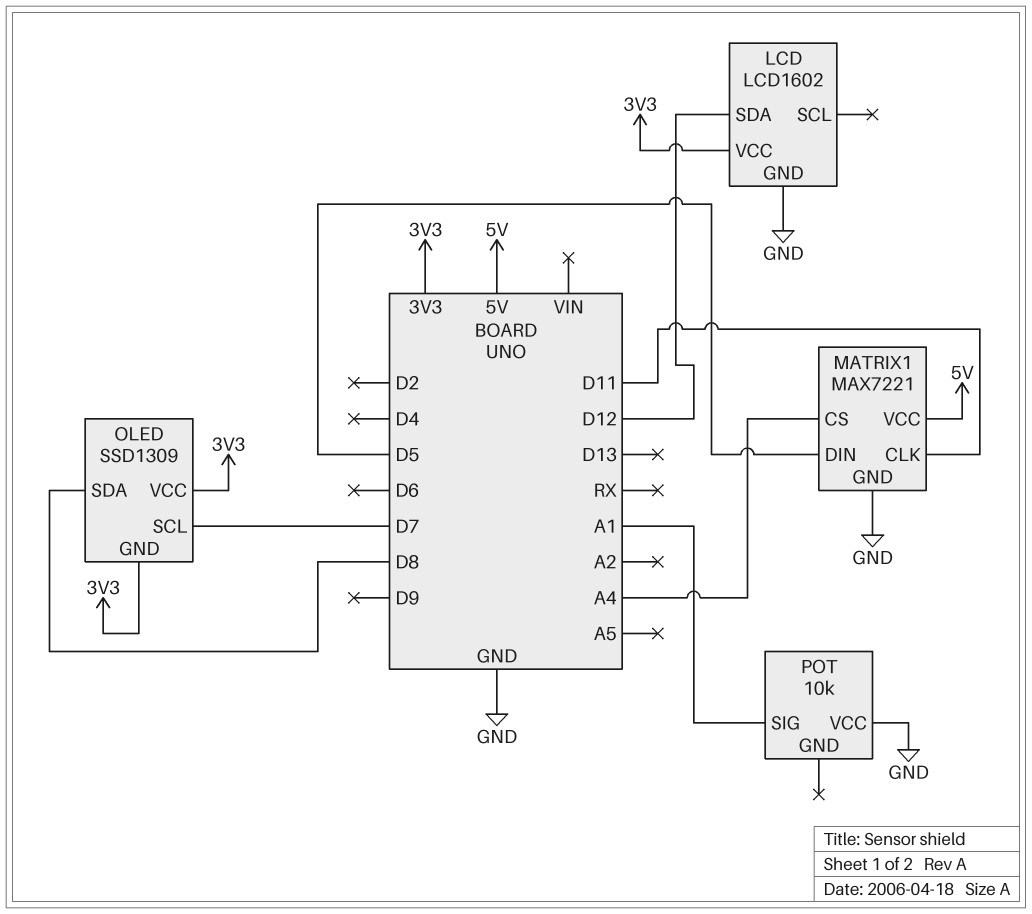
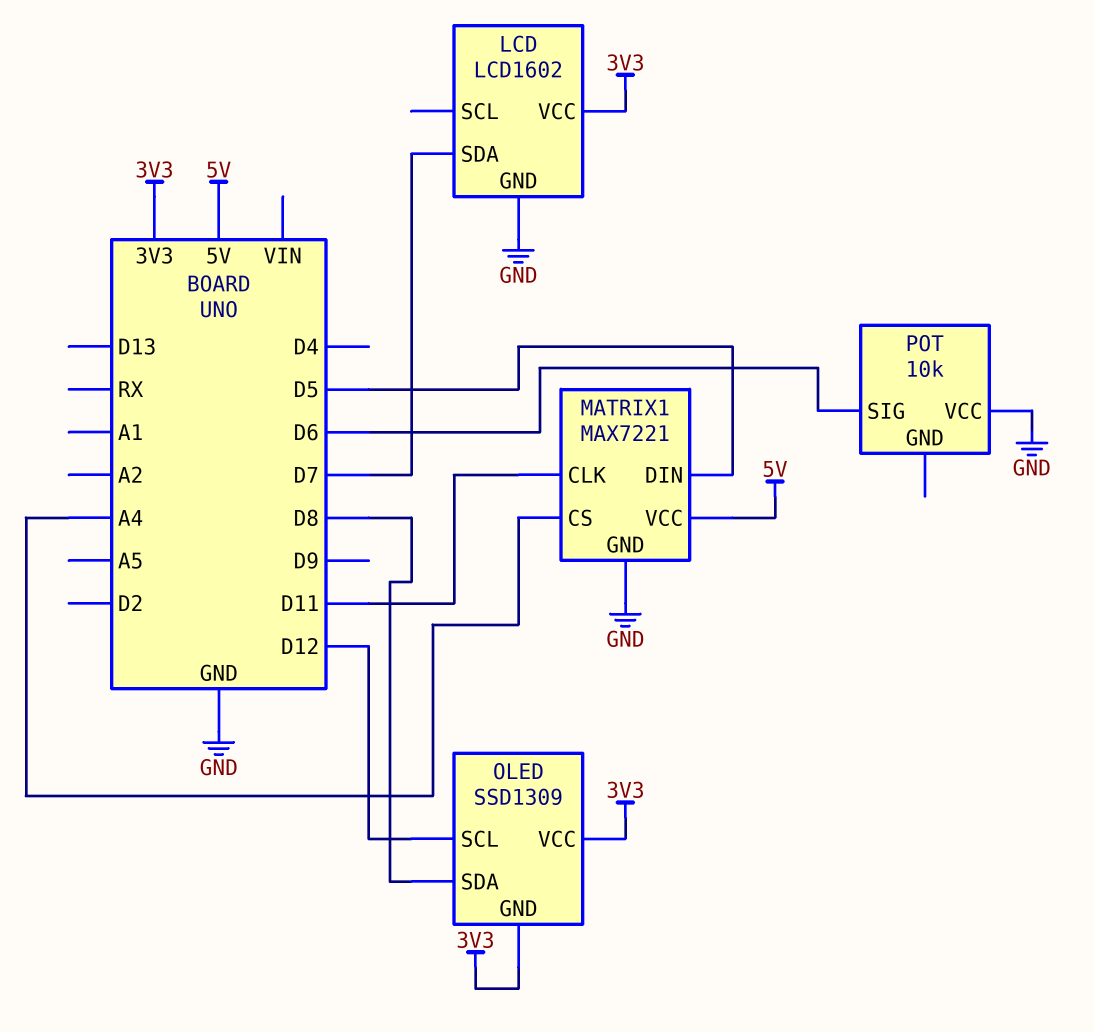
LCD pin SDA: D12 -> D7
OLED pin SCL: D7 -> D12
POT pin SIG: A1 -> D6

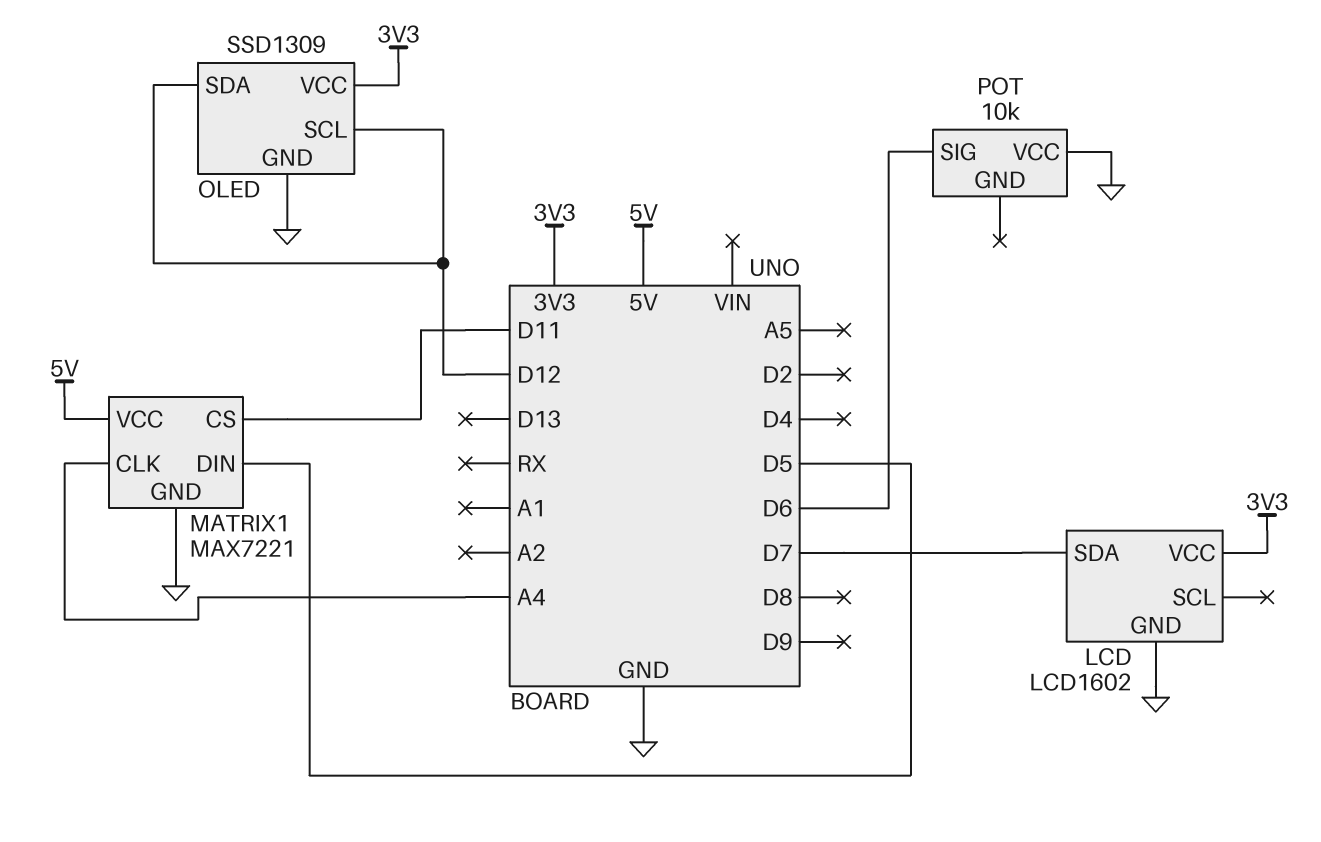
MATRIX1 pin CLK: D11 -> A4
MATRIX1 pin CS: A4 -> D11
OLED pin GND: 3V3 -> GND
OLED pin SDA: D8 -> D12

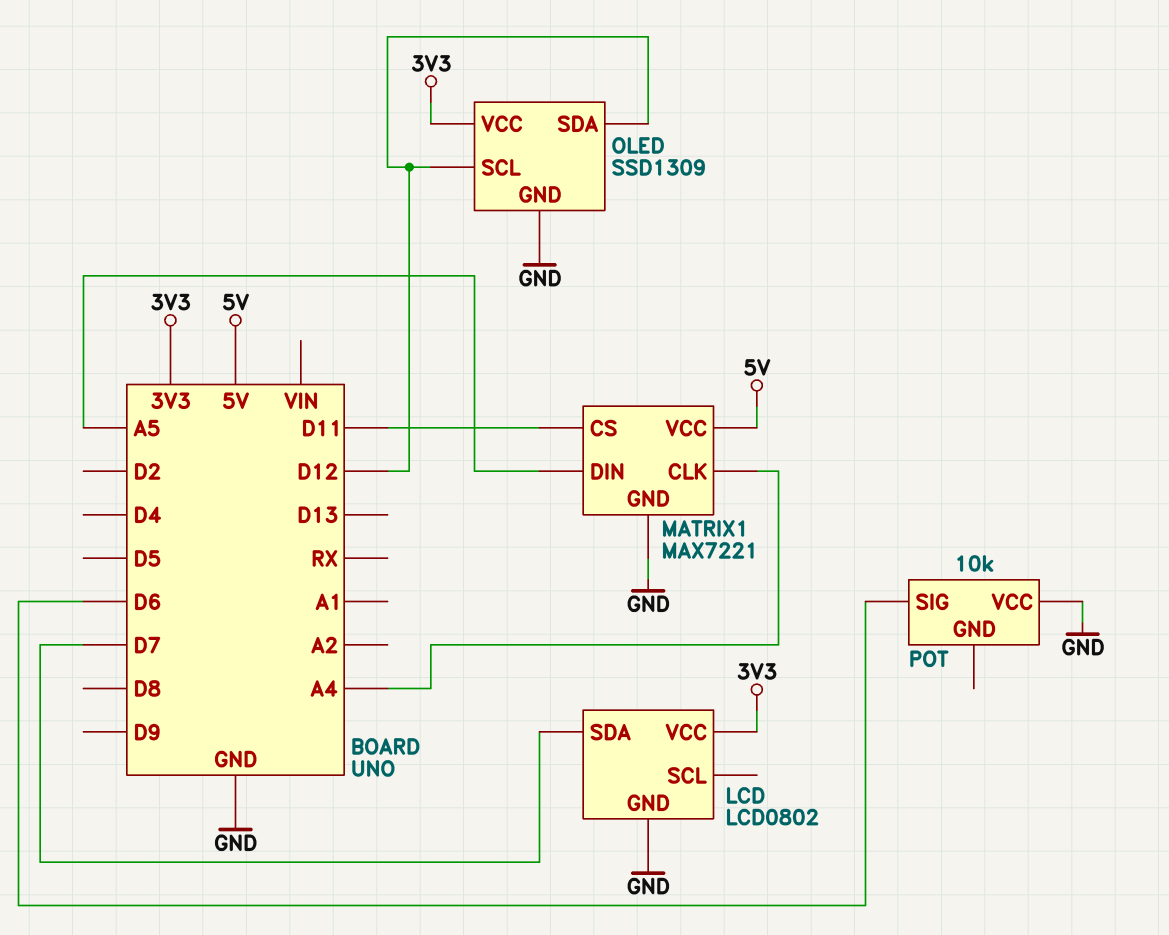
LCD: LCD1602 -> LCD0802
MATRIX1 pin DIN: D5 -> A5

